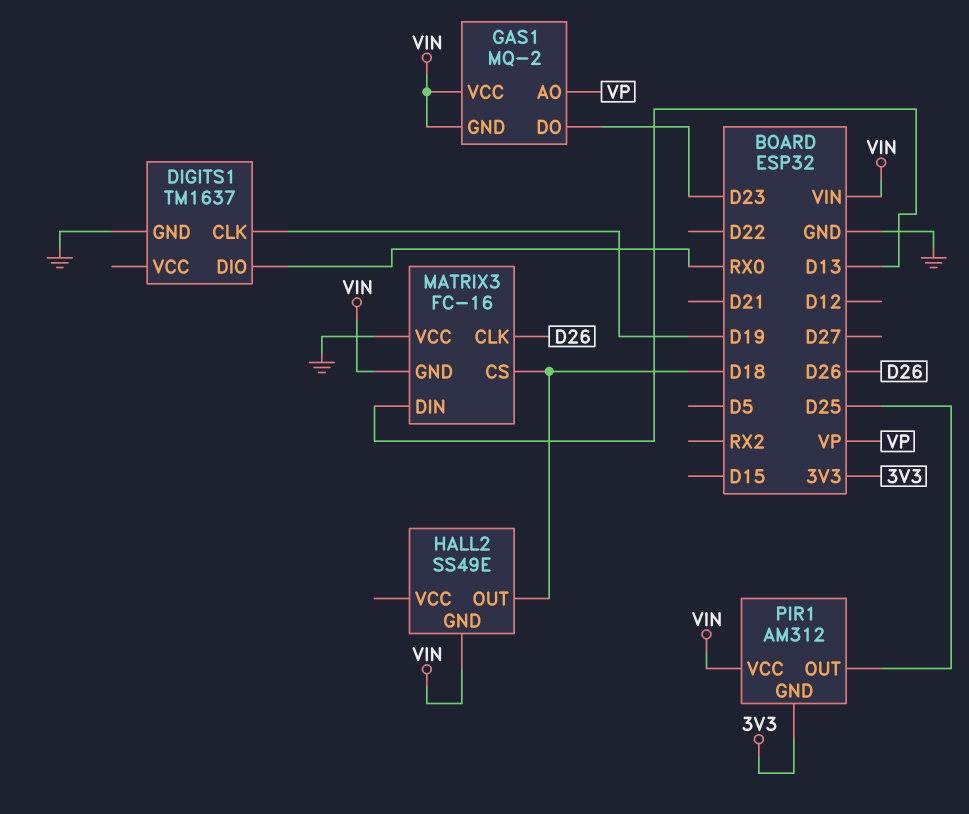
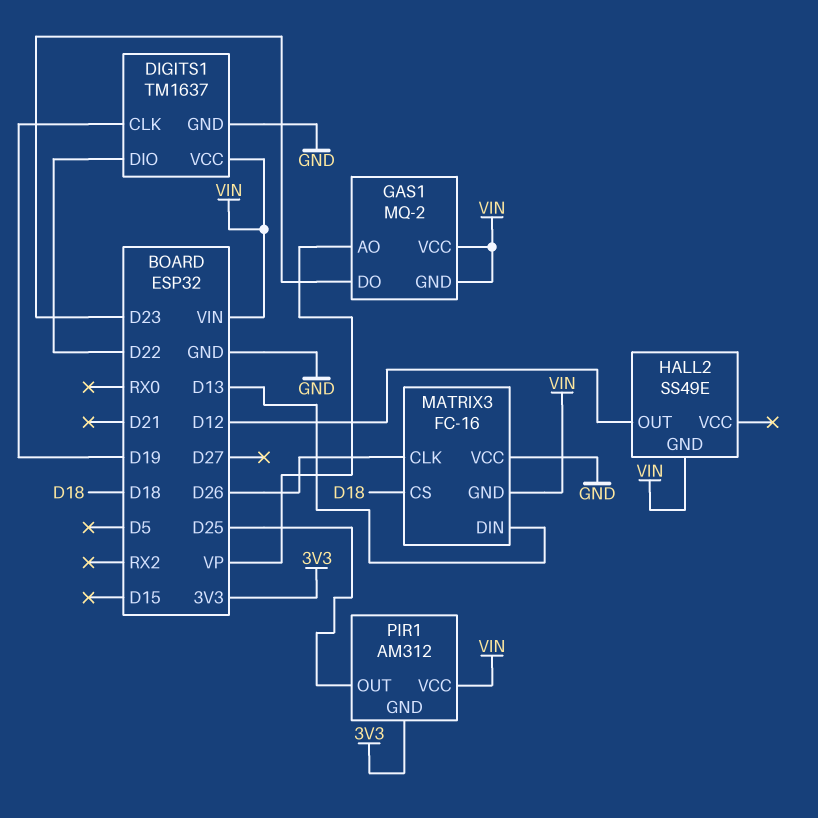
DIGITS1 pin DIO: RX0 -> D22
DIGITS1 pin VCC: none -> VIN
HALL2 pin OUT: D18 -> D12

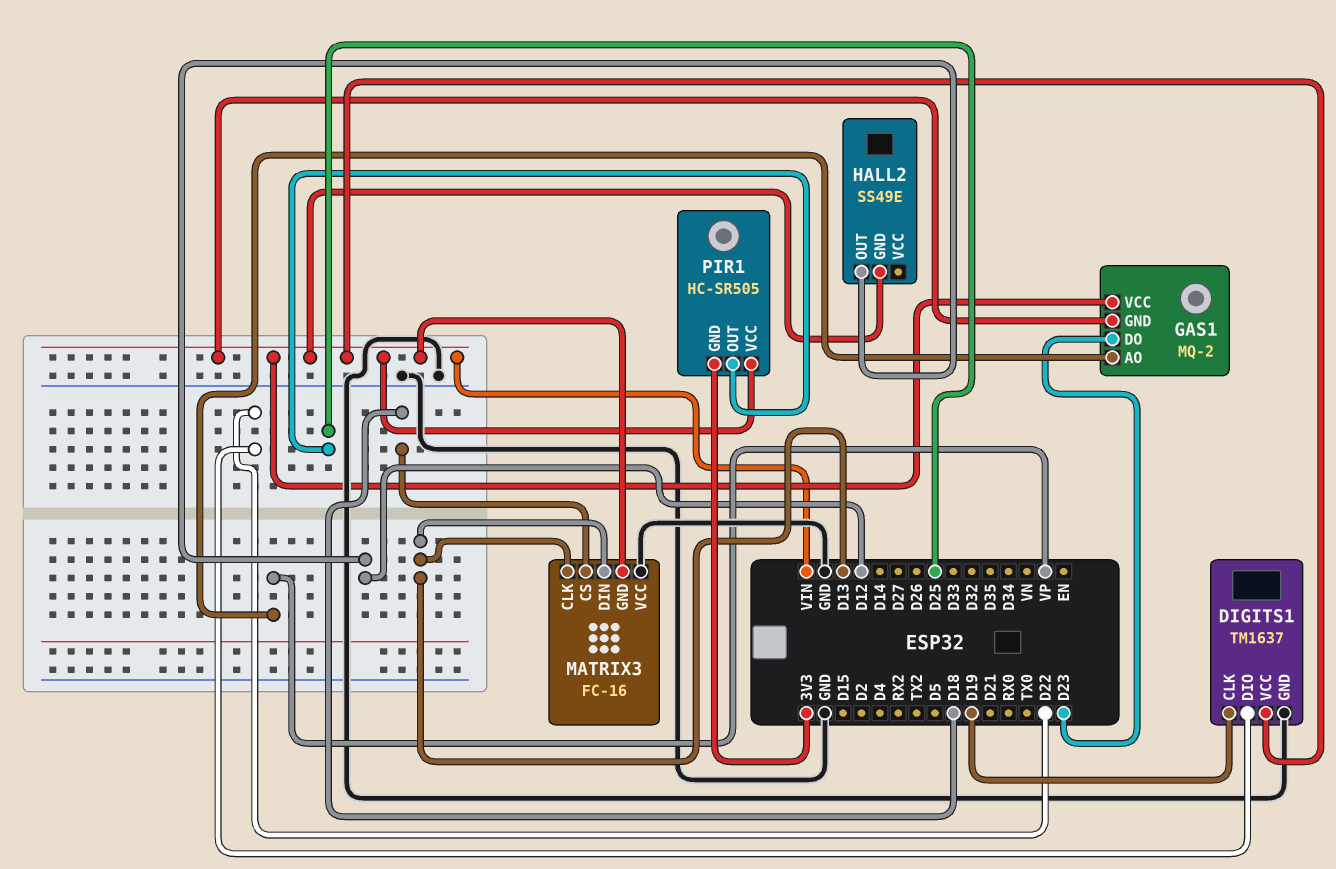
MATRIX3 pin CLK: D26 -> D13
PIR1: AM312 -> HC-SR505

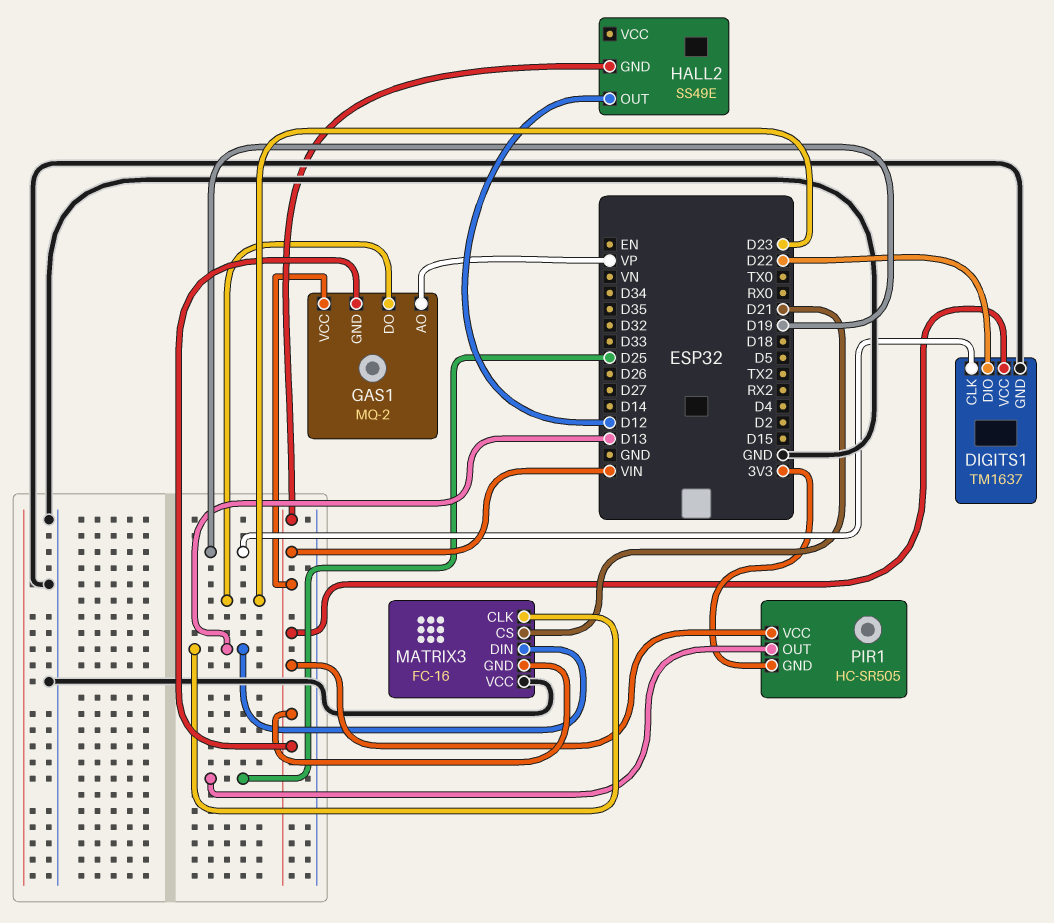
MATRIX3 pin CS: D18 -> D21

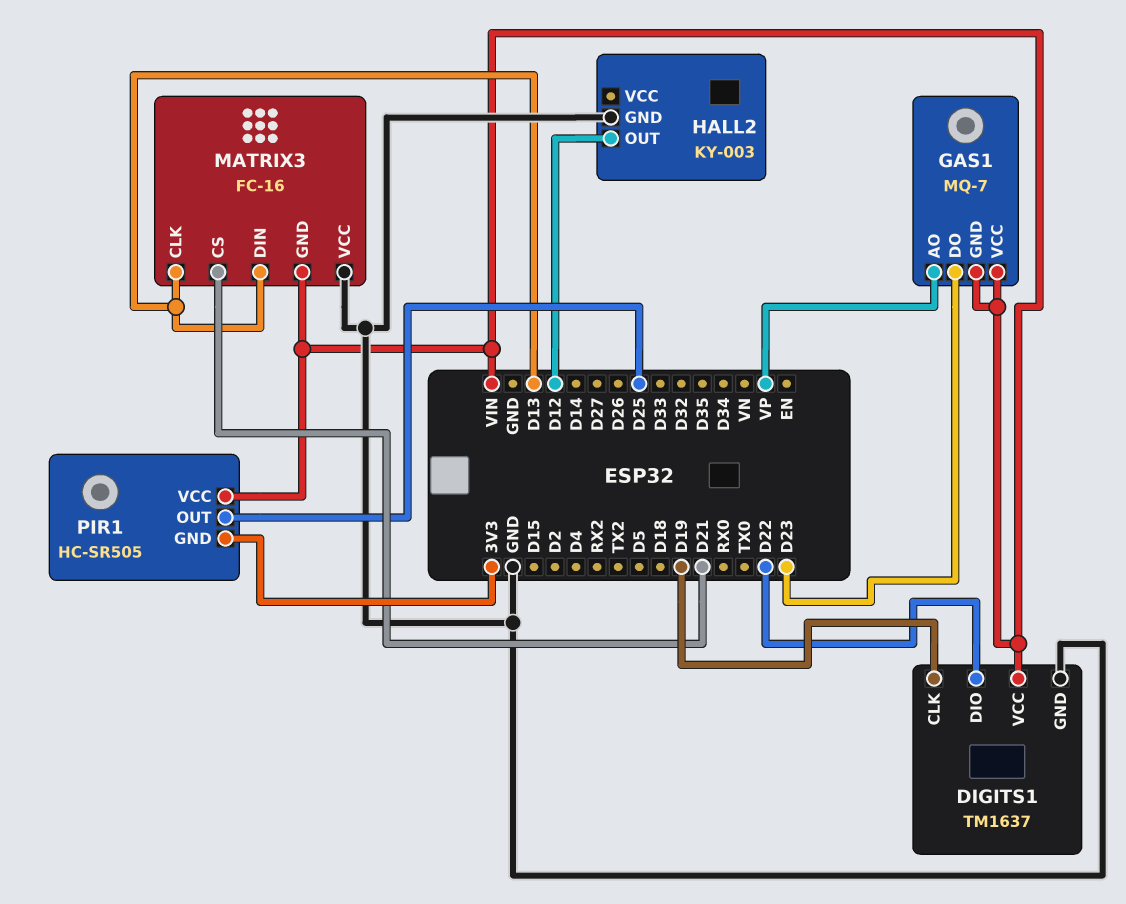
GAS1: MQ-2 -> MQ-7
HALL2: SS49E -> KY-003
HALL2 pin GND: VIN -> GND

